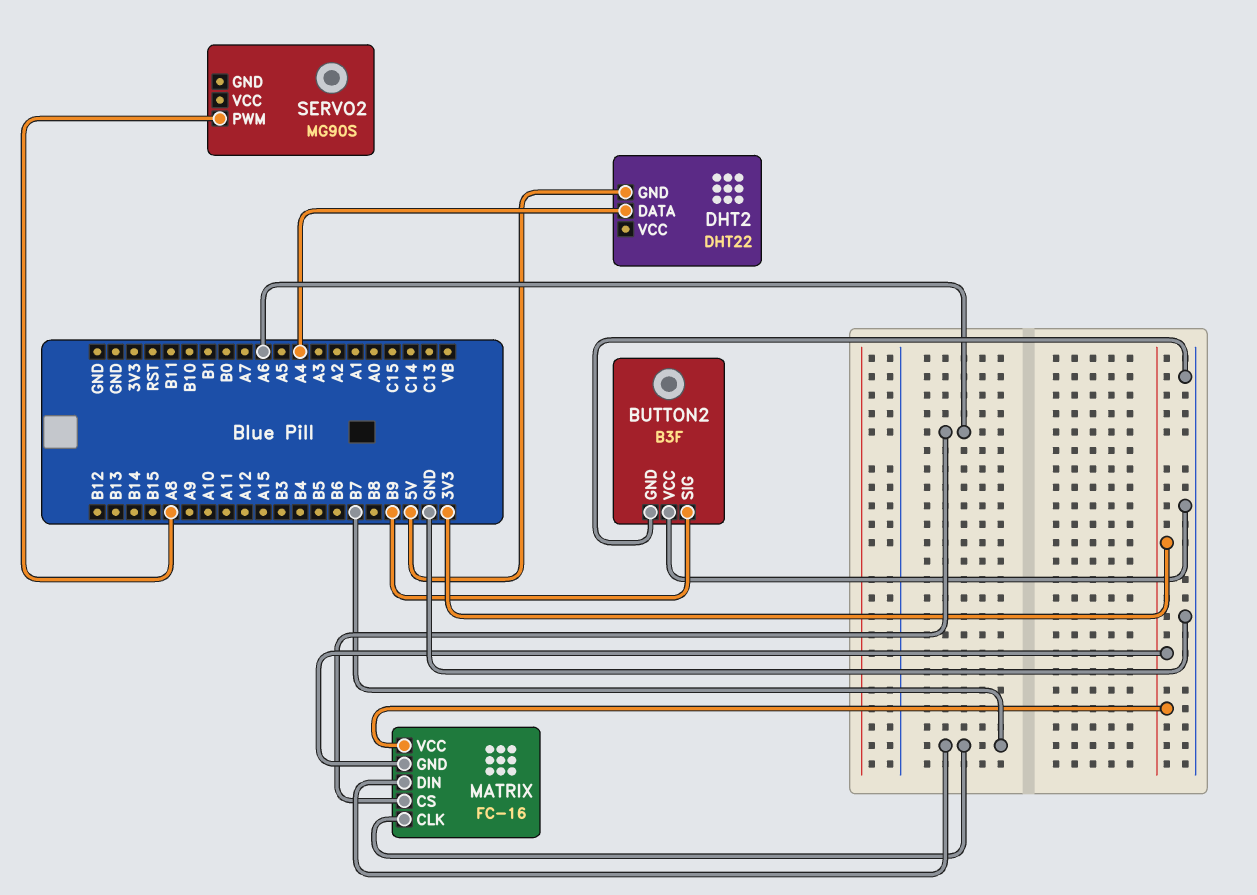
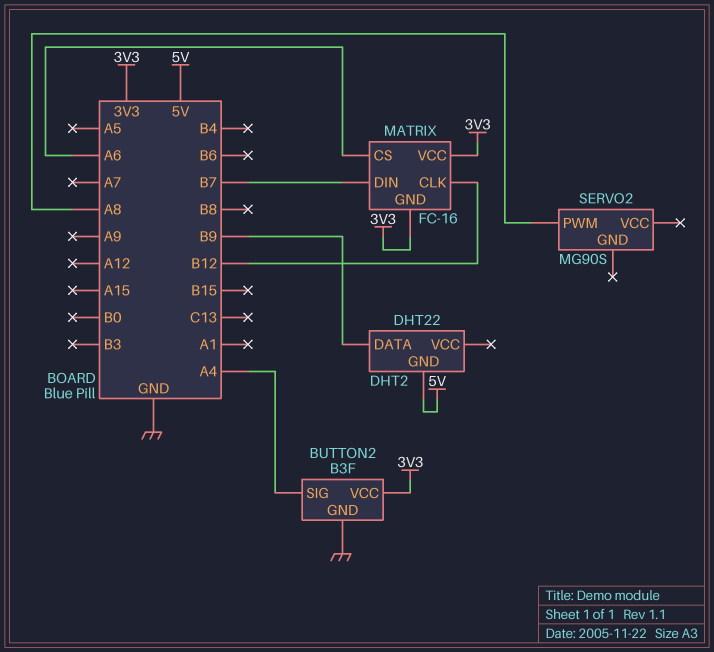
BUTTON2 pin SIG: B9 -> A4
BUTTON2 pin VCC: GND -> 3V3
DHT2 pin DATA: A4 -> B9
MATRIX pin CLK: B7 -> B12

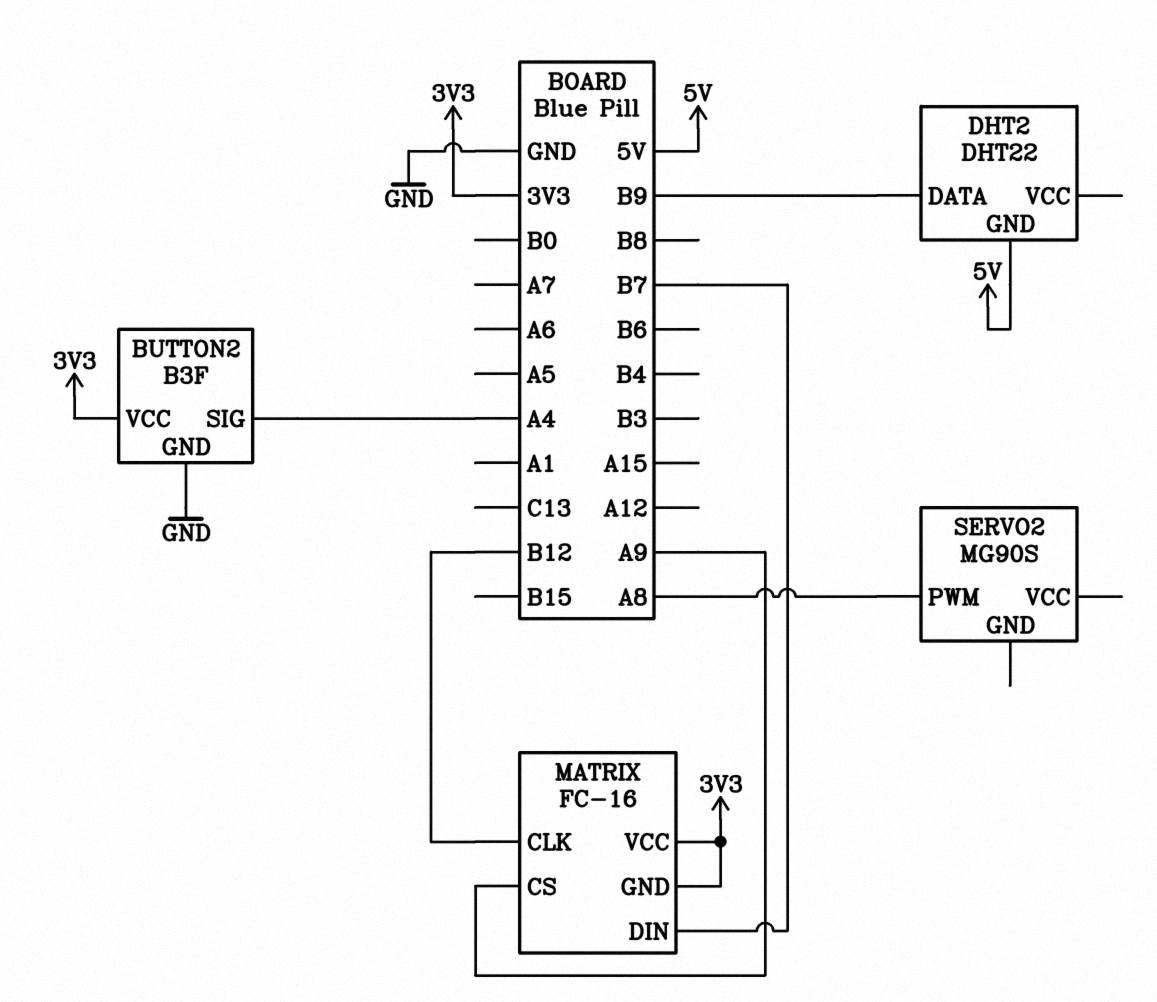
MATRIX pin CS: A6 -> A9

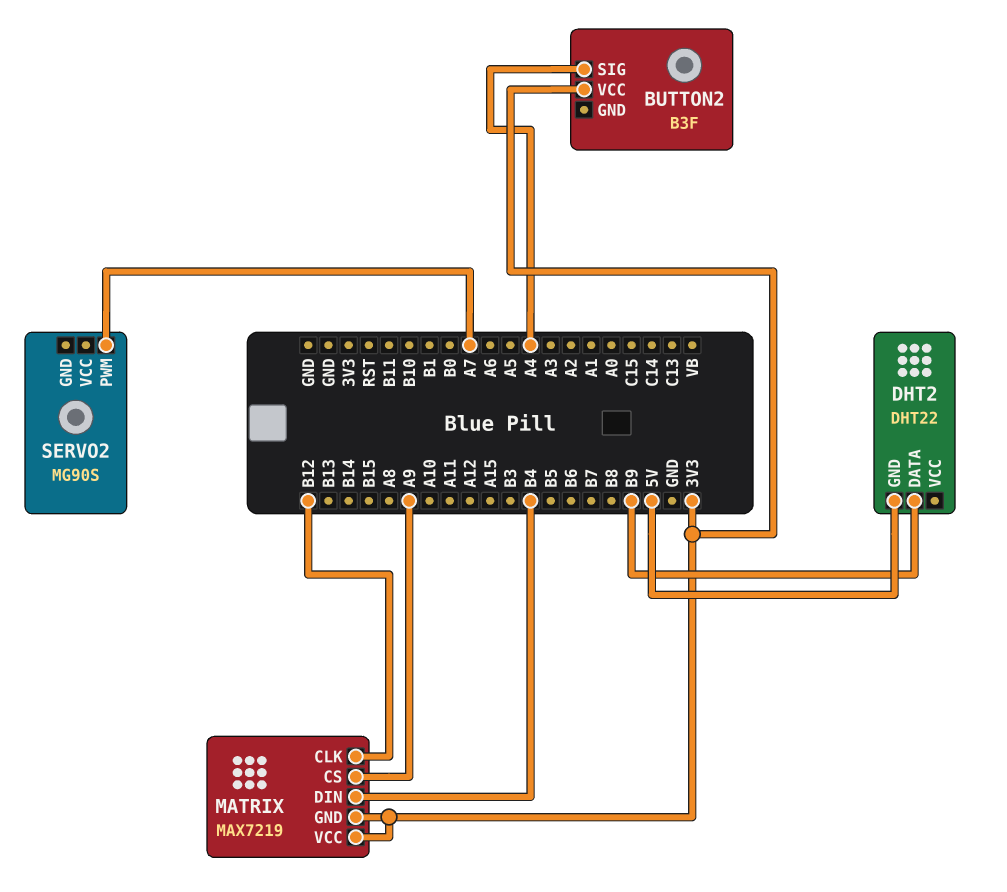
BUTTON2 pin GND: GND -> none
MATRIX: FC-16 -> MAX7219
MATRIX pin DIN: B7 -> B4
SERVO2 pin PWM: A8 -> A7

